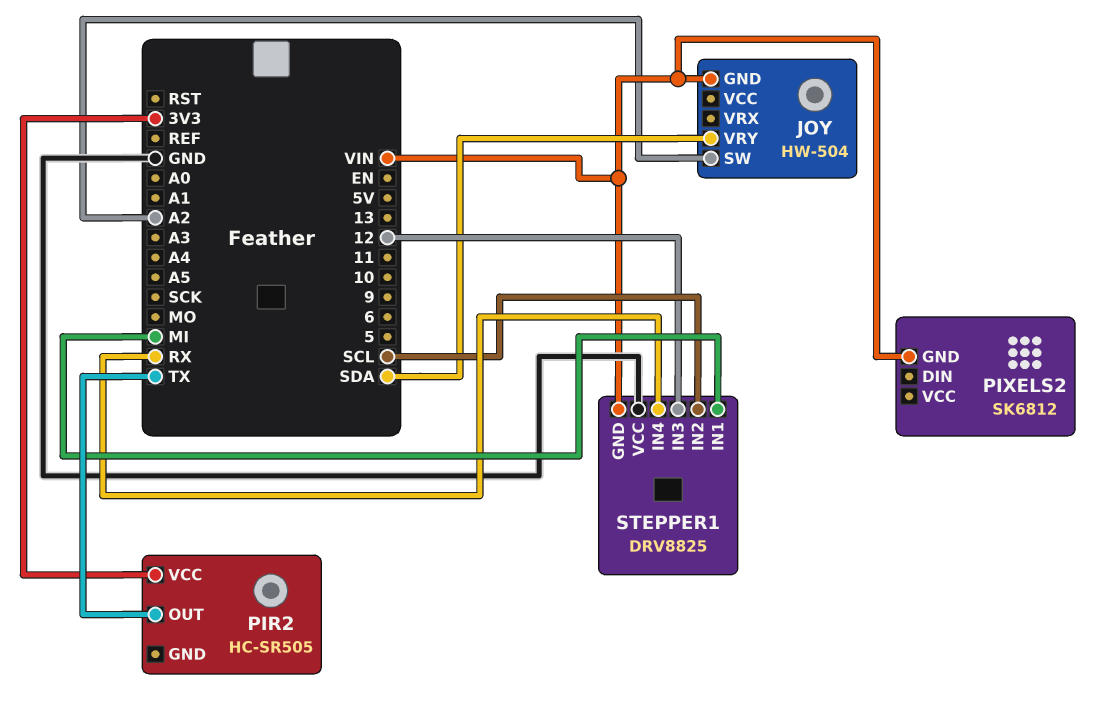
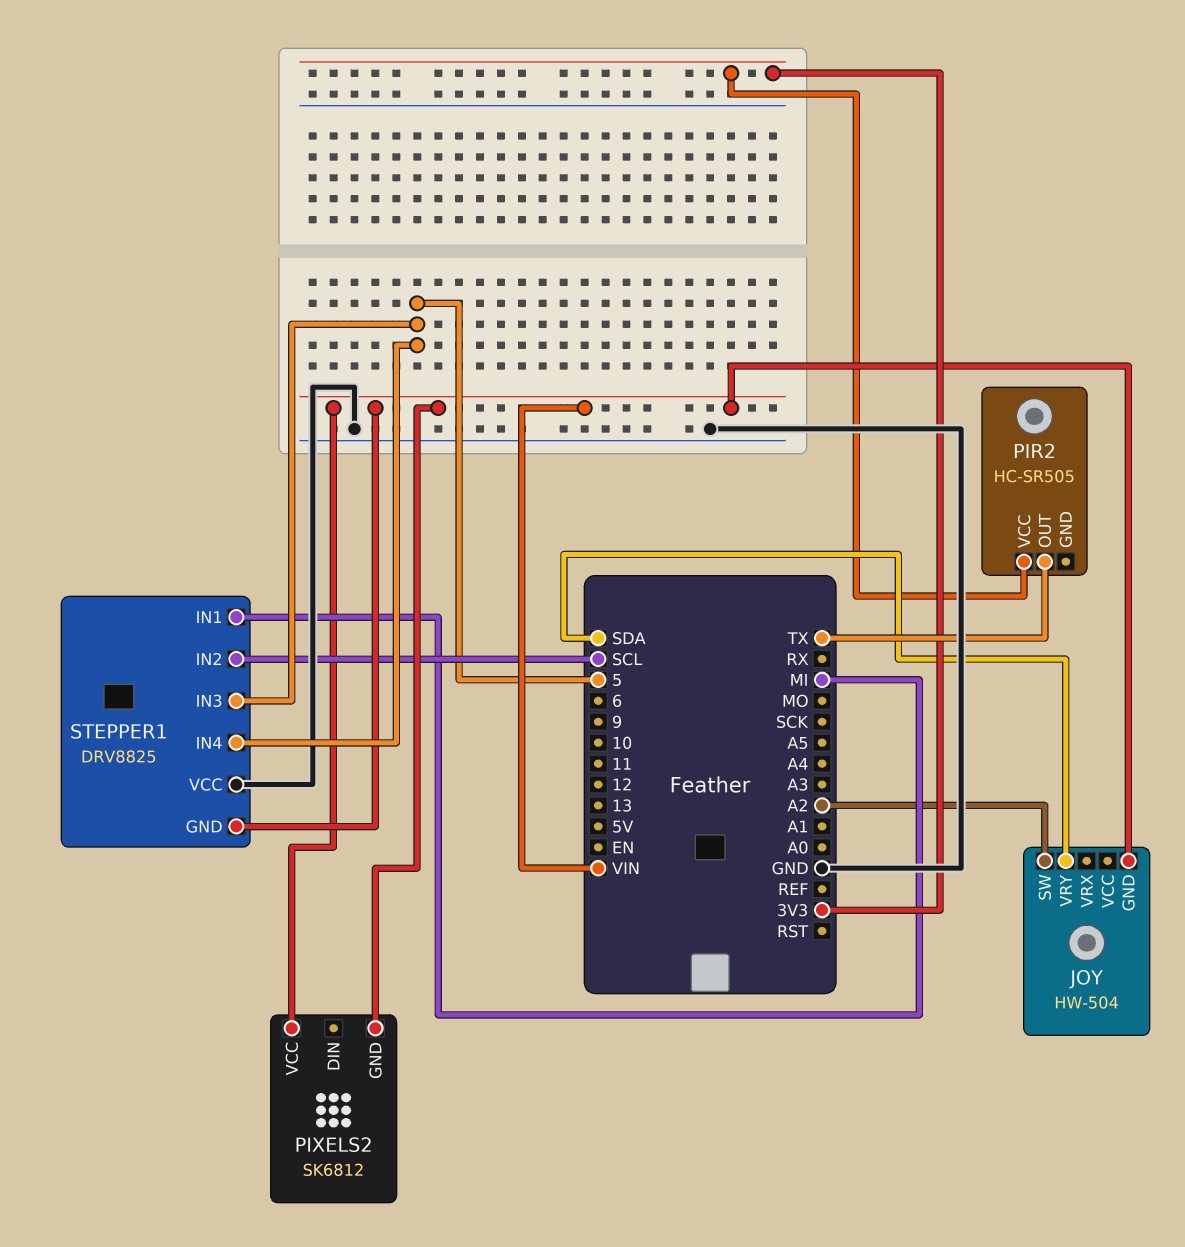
PIXELS2 pin VCC: none -> VIN
STEPPER1 pin IN3: 12 -> 5
STEPPER1 pin IN4: RX -> 5

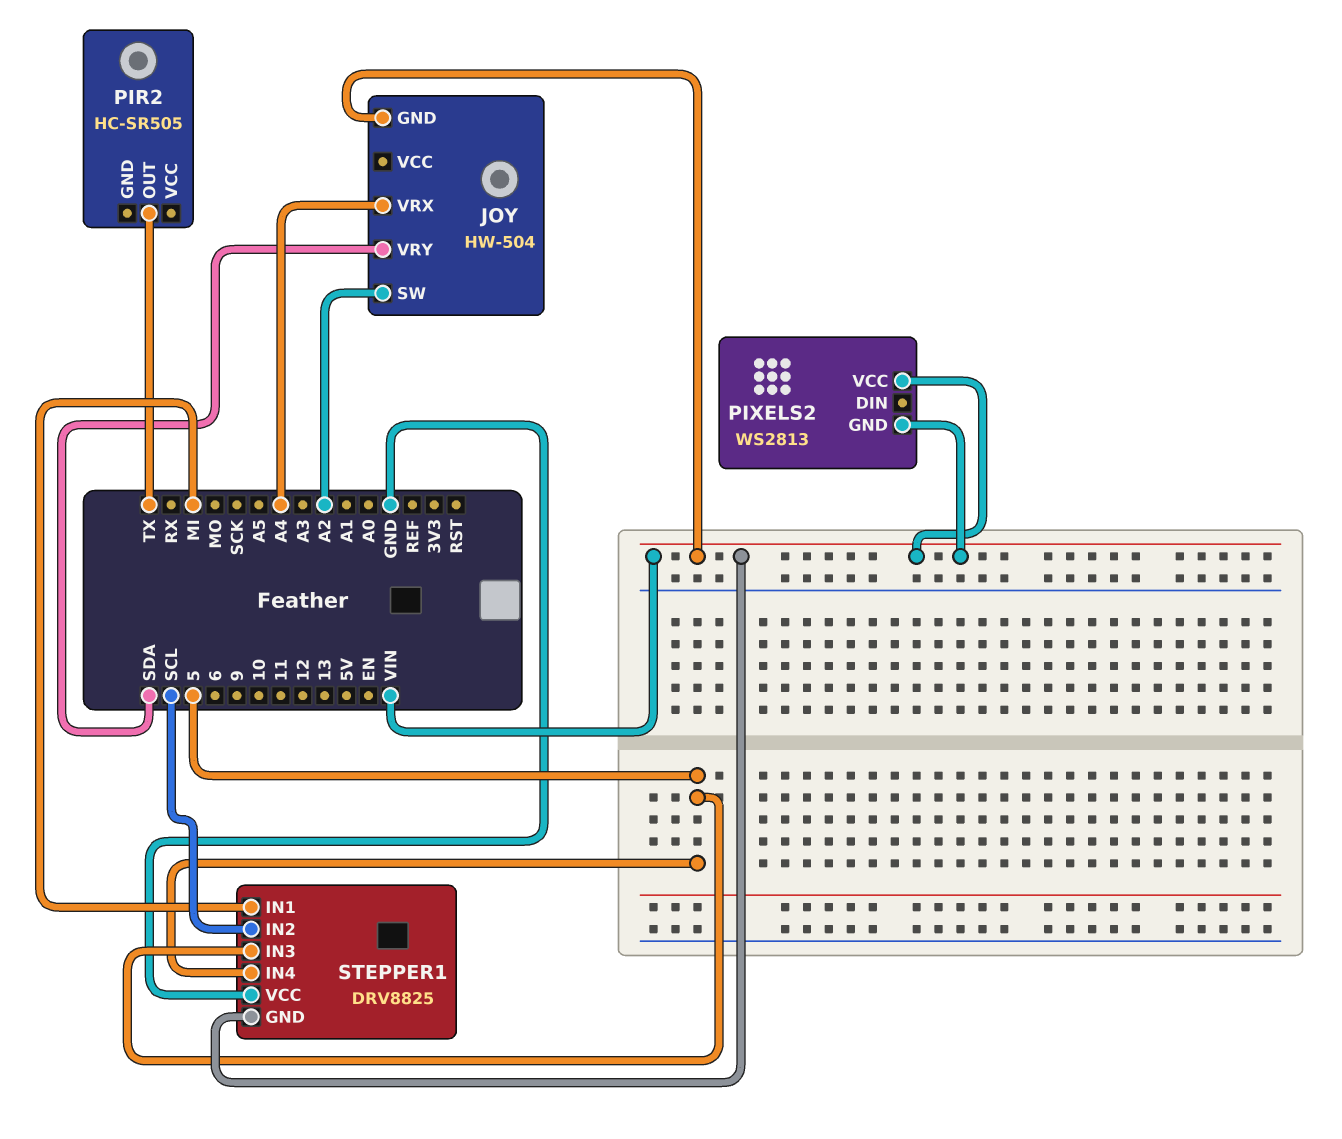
JOY pin VRX: none -> A4
PIR2 pin VCC: 3V3 -> none
PIXELS2: SK6812 -> WS2813

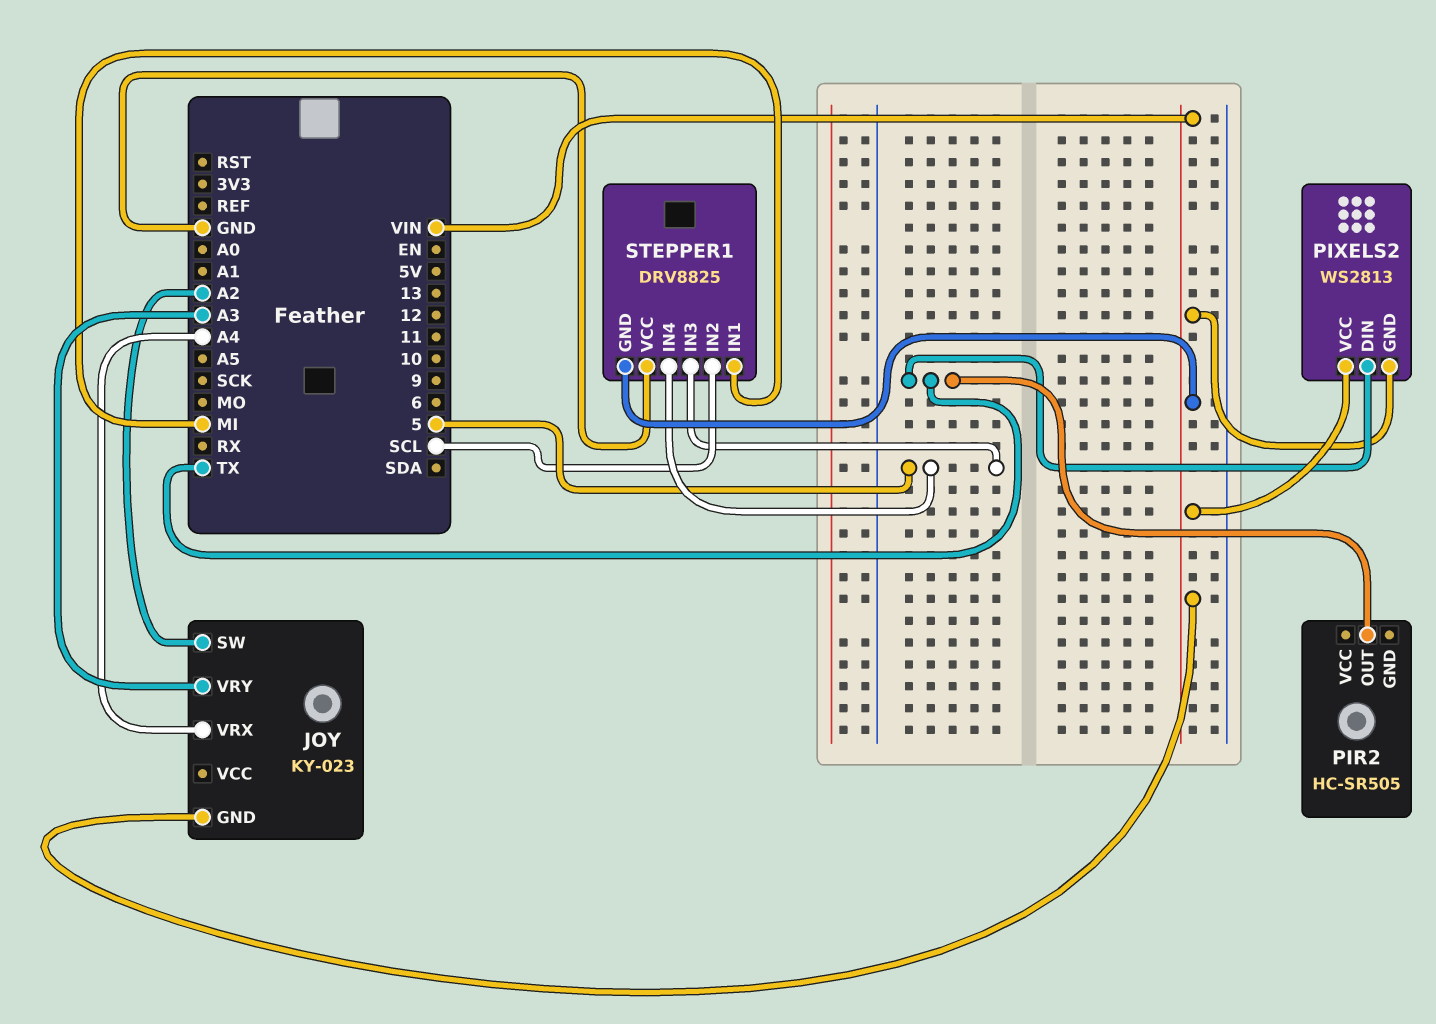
JOY: HW-504 -> KY-023
JOY pin VRY: SDA -> A3
PIXELS2 pin DIN: none -> TX

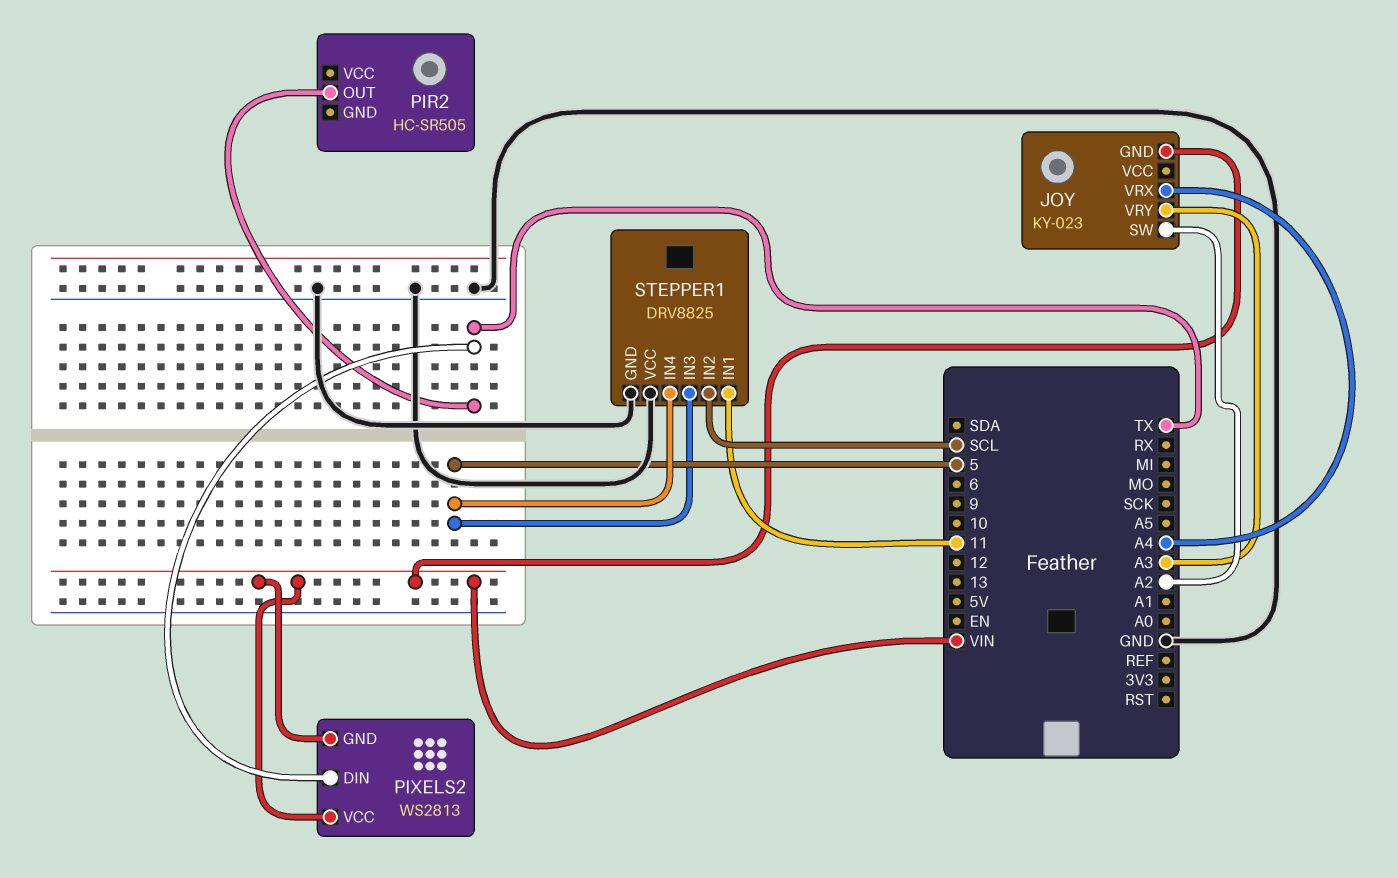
STEPPER1 pin GND: VIN -> GND
STEPPER1 pin IN1: MI -> 11

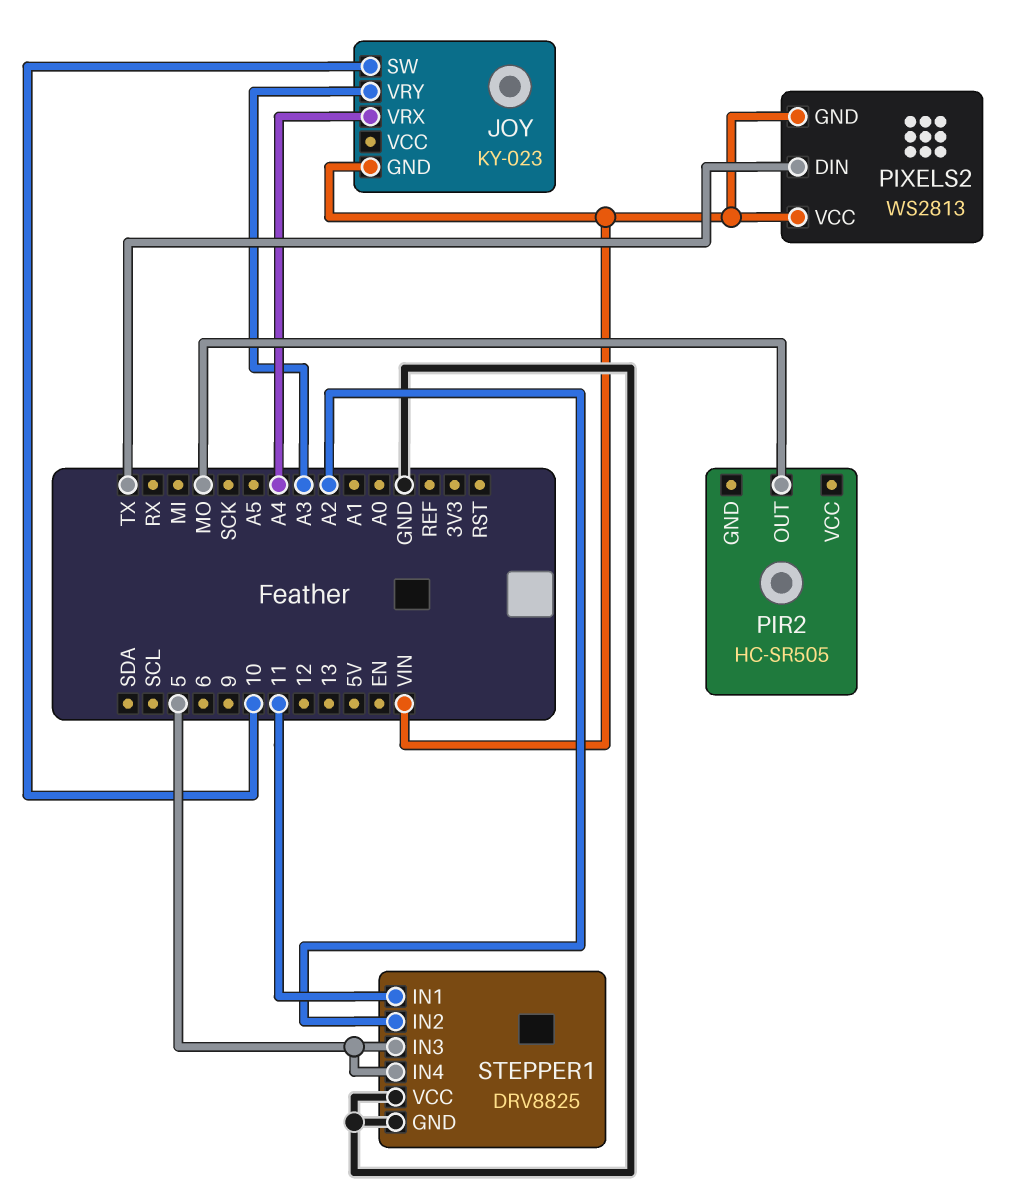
JOY pin SW: A2 -> 10
PIR2 pin OUT: TX -> MO
STEPPER1 pin IN2: SCL -> A2

